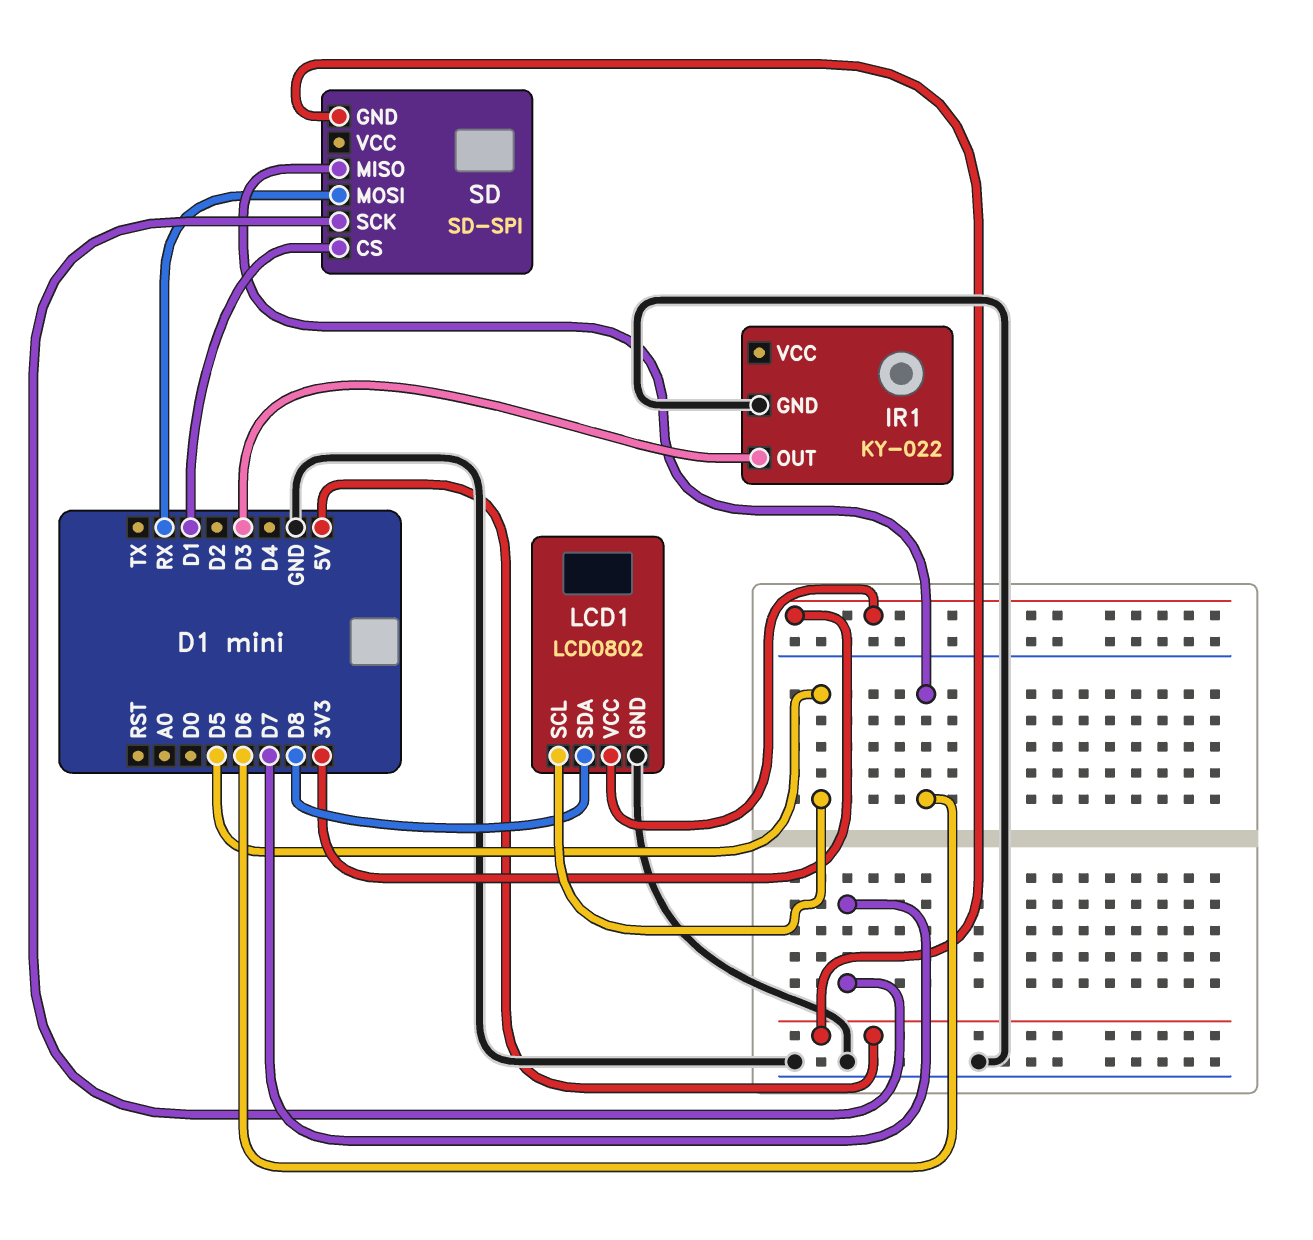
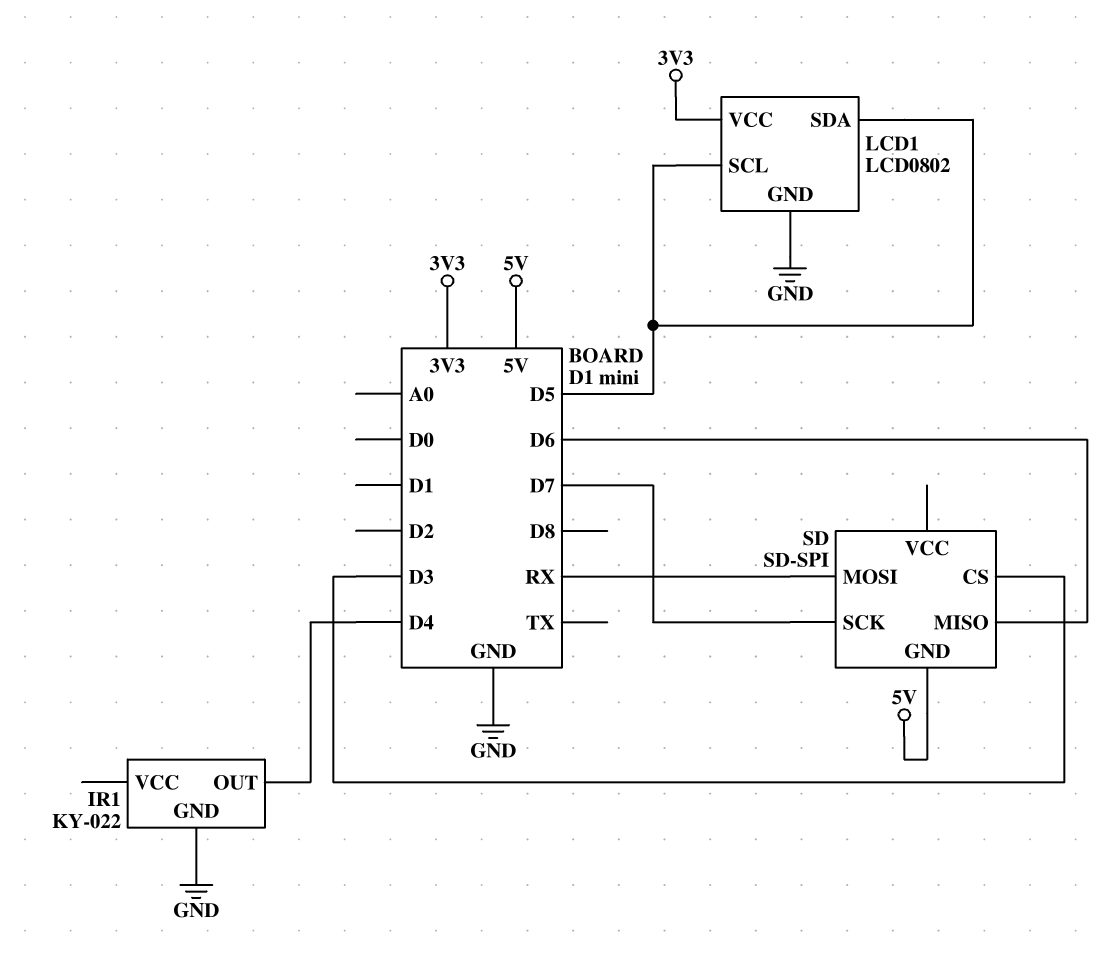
IR1 pin OUT: D3 -> D4
LCD1 pin SDA: D8 -> D5
SD pin CS: D1 -> D3

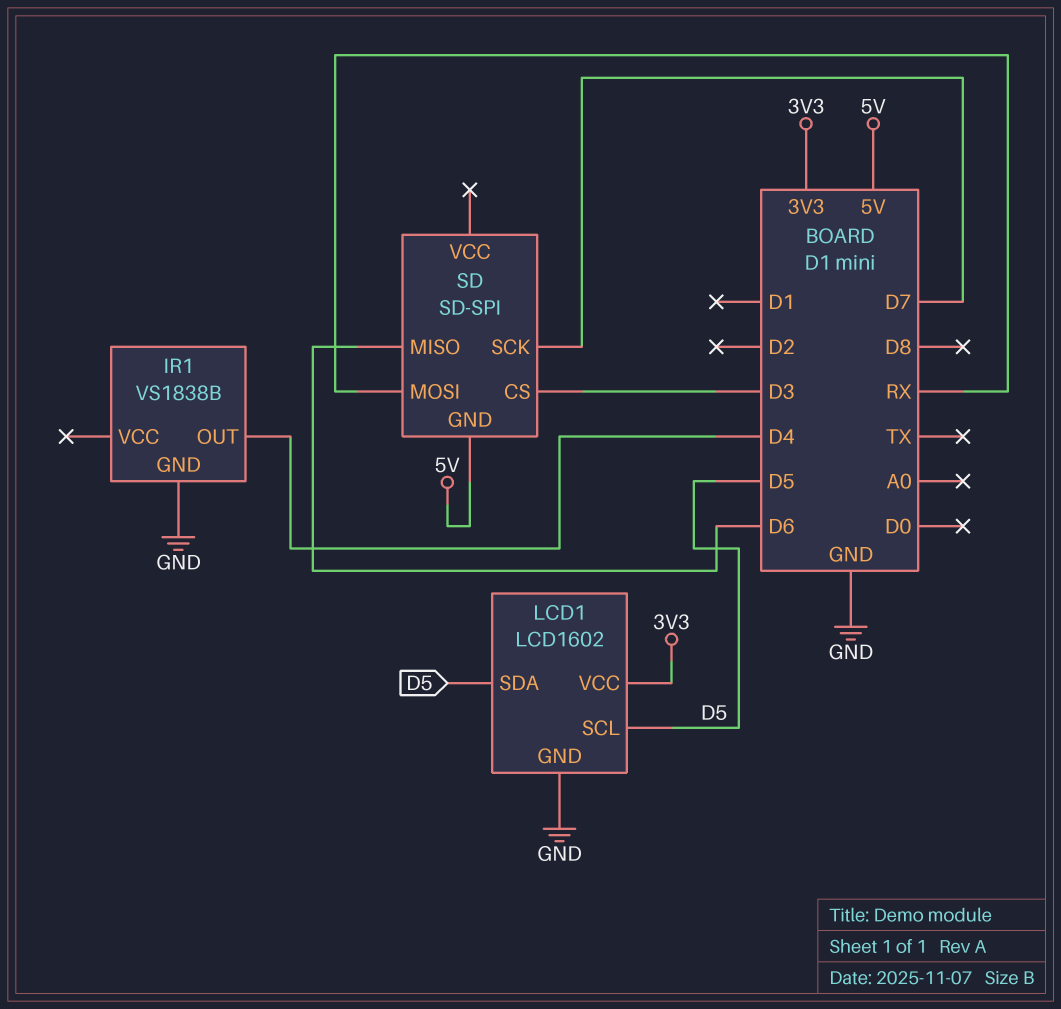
IR1: KY-022 -> VS1838B
LCD1: LCD0802 -> LCD1602

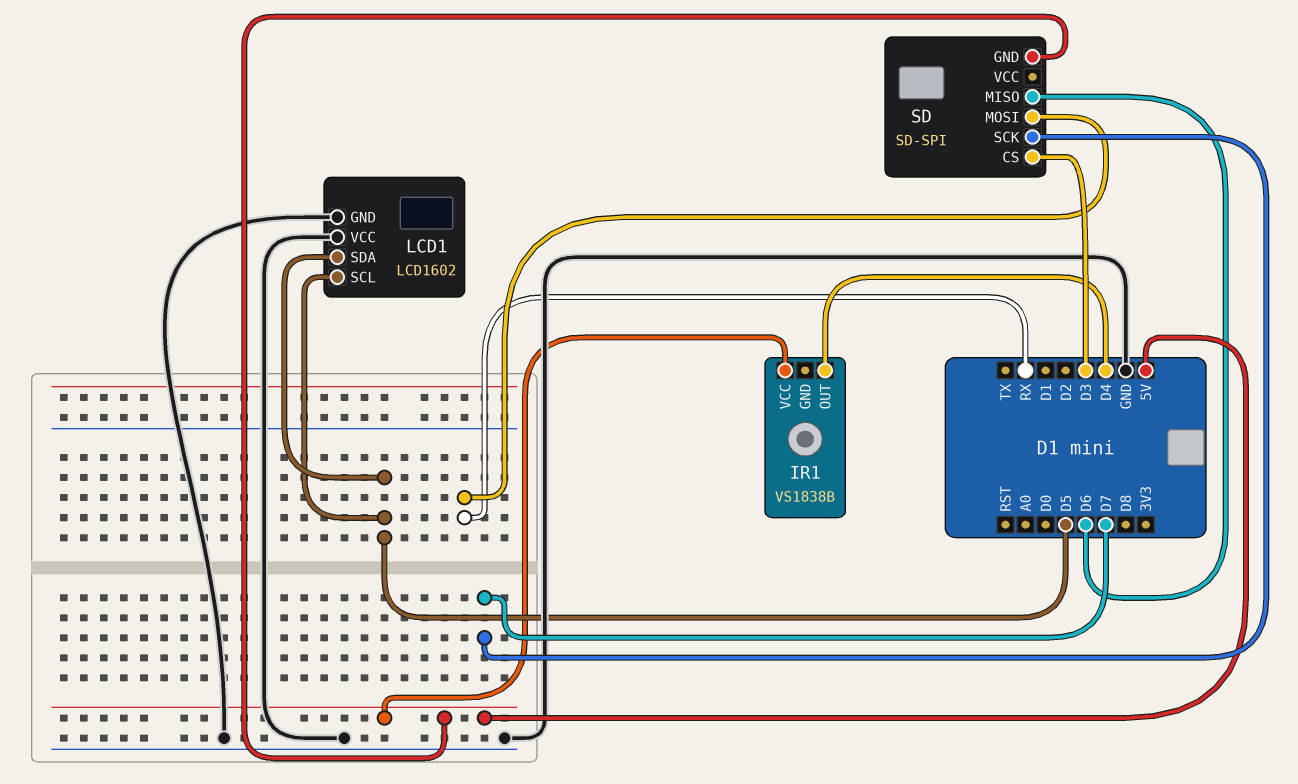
IR1 pin GND: GND -> none
IR1 pin VCC: none -> 5V
LCD1 pin VCC: 3V3 -> GND

